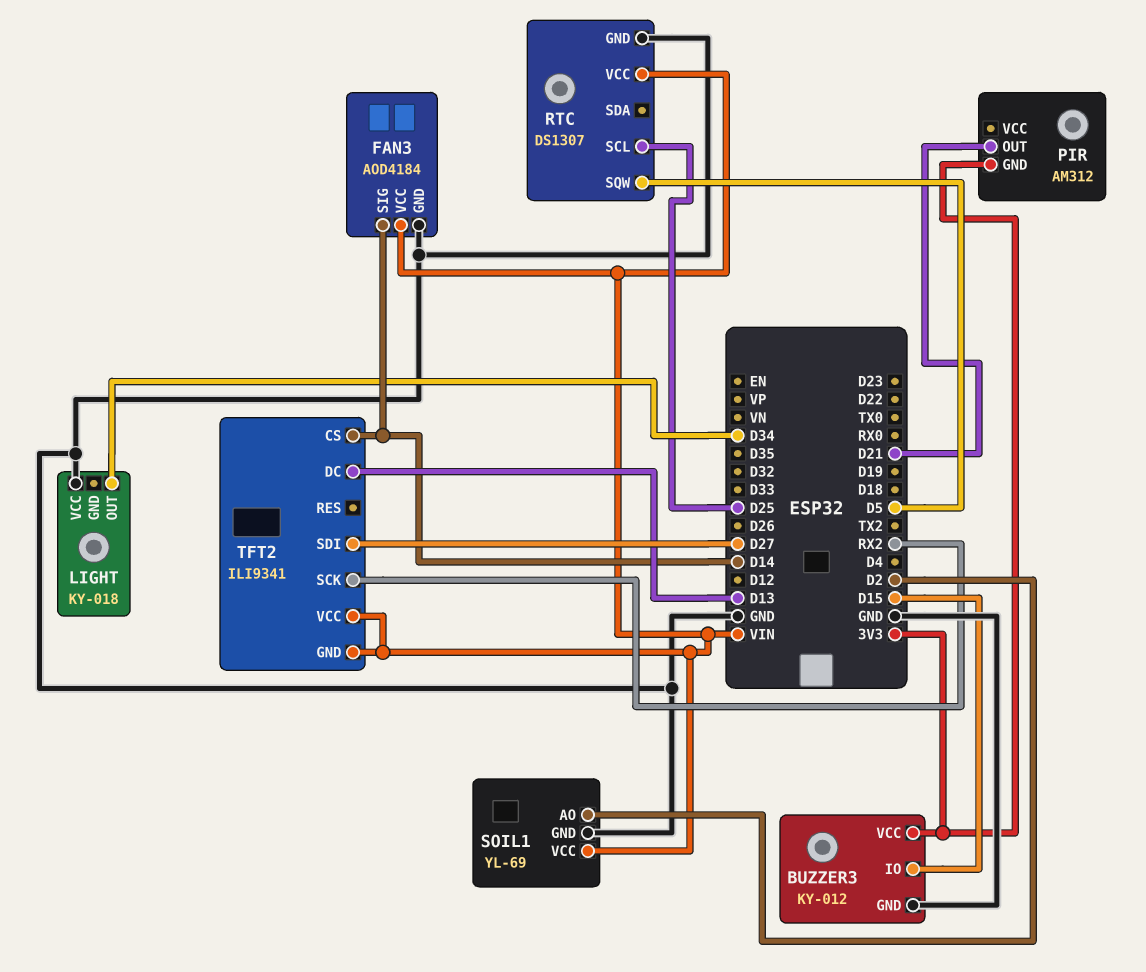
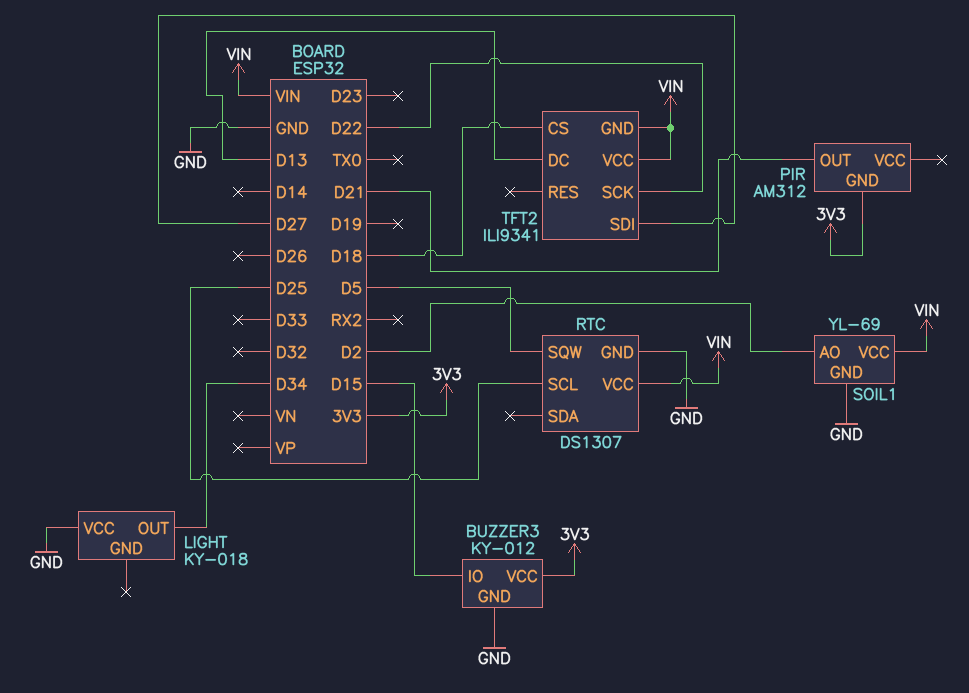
FAN3: AOD4184 -> none
FAN3 pin GND: GND -> none
FAN3 pin SIG: D14 -> none
FAN3 pin VCC: VIN -> none
TFT2 pin CS: D14 -> D18
TFT2 pin SCK: RX2 -> D22

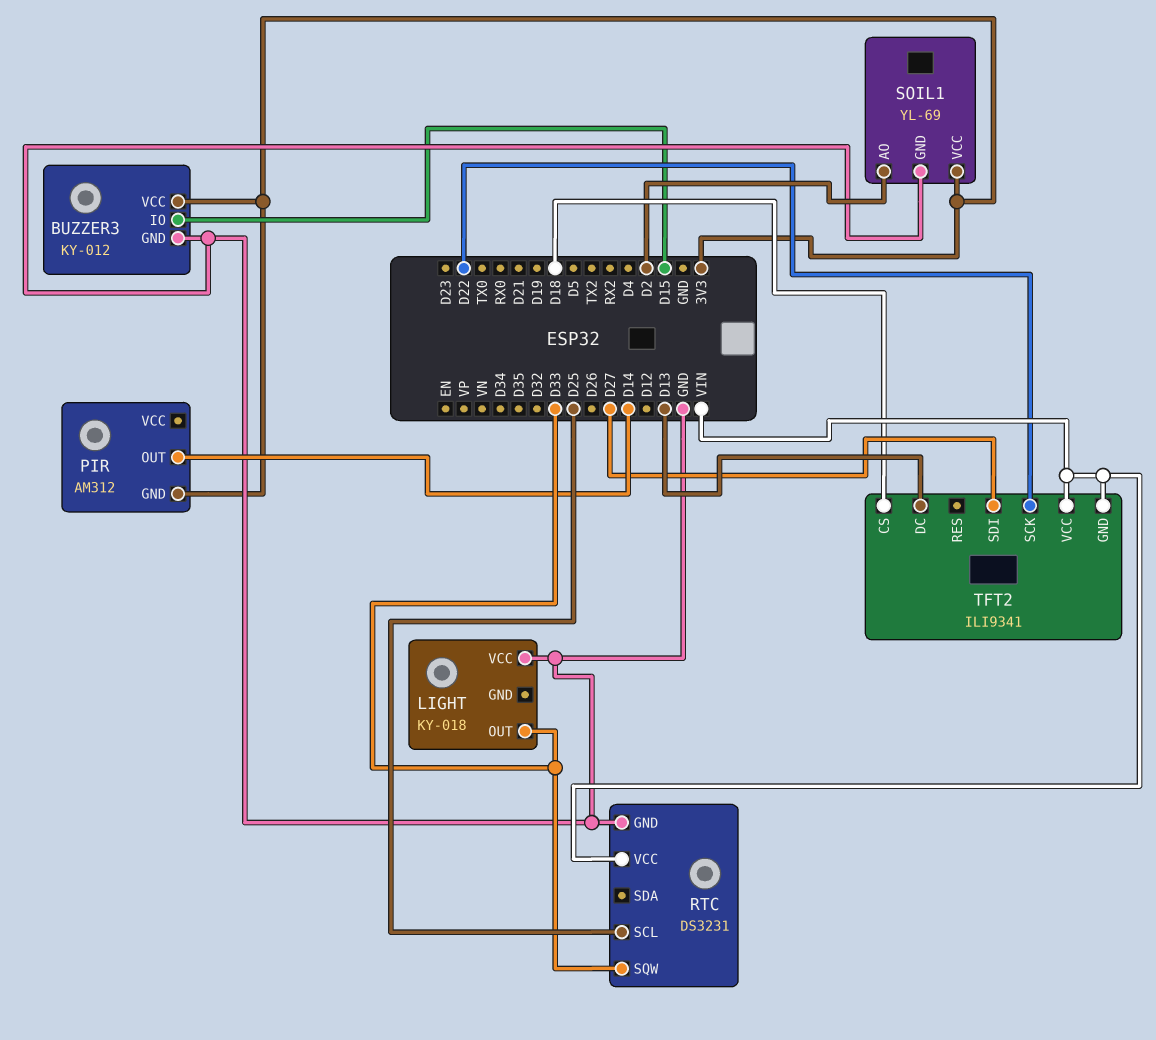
LIGHT pin OUT: D34 -> D33
PIR pin OUT: D21 -> D14
RTC: DS1307 -> DS3231
RTC pin SQW: D5 -> D33
SOIL1 pin VCC: VIN -> 3V3

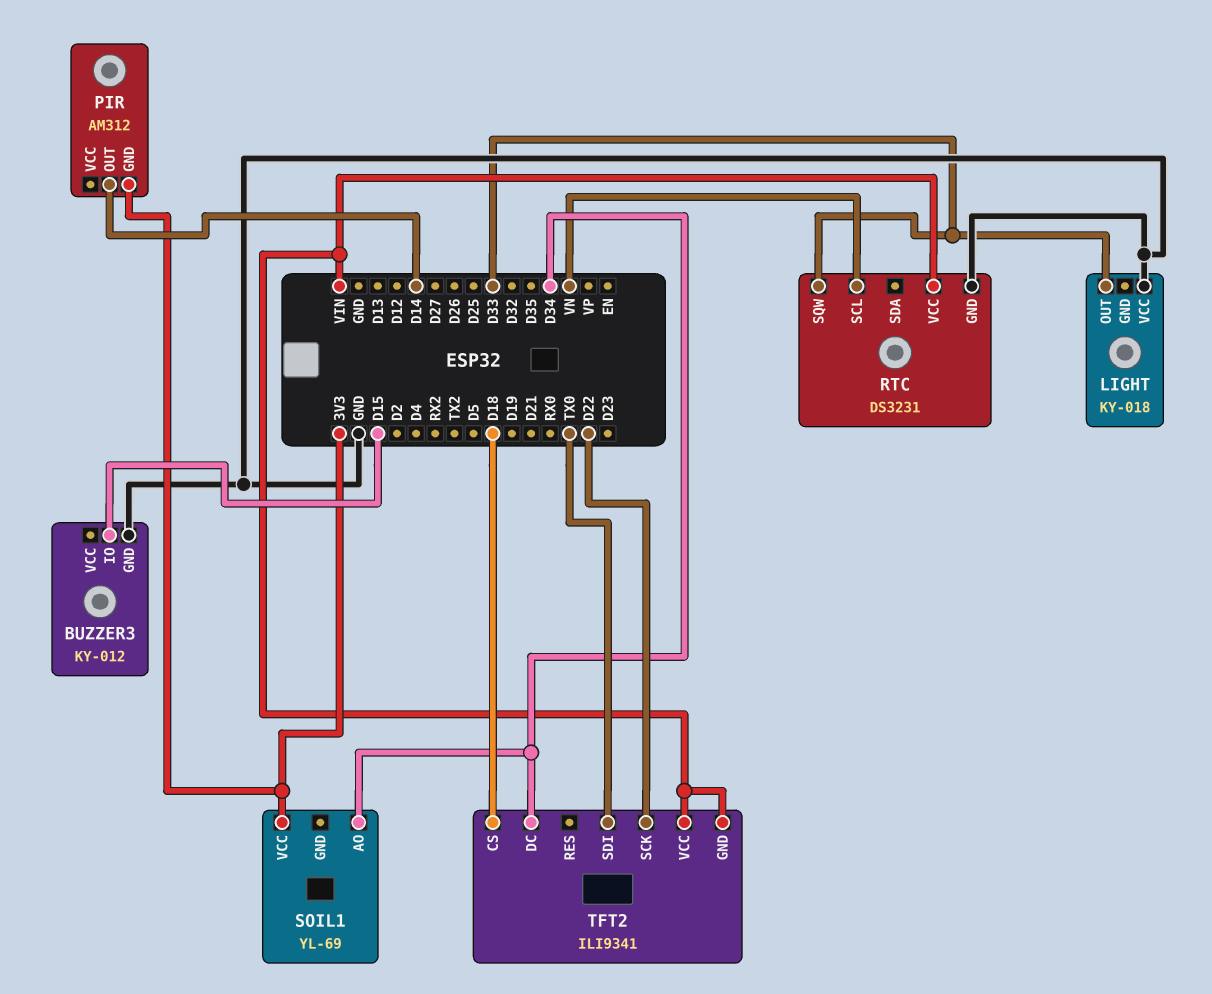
BUZZER3 pin VCC: 3V3 -> none
RTC pin SCL: D25 -> VN
SOIL1 pin AO: D2 -> D34
SOIL1 pin GND: GND -> none
TFT2 pin DC: D13 -> D34
TFT2 pin SDI: D27 -> TX0

